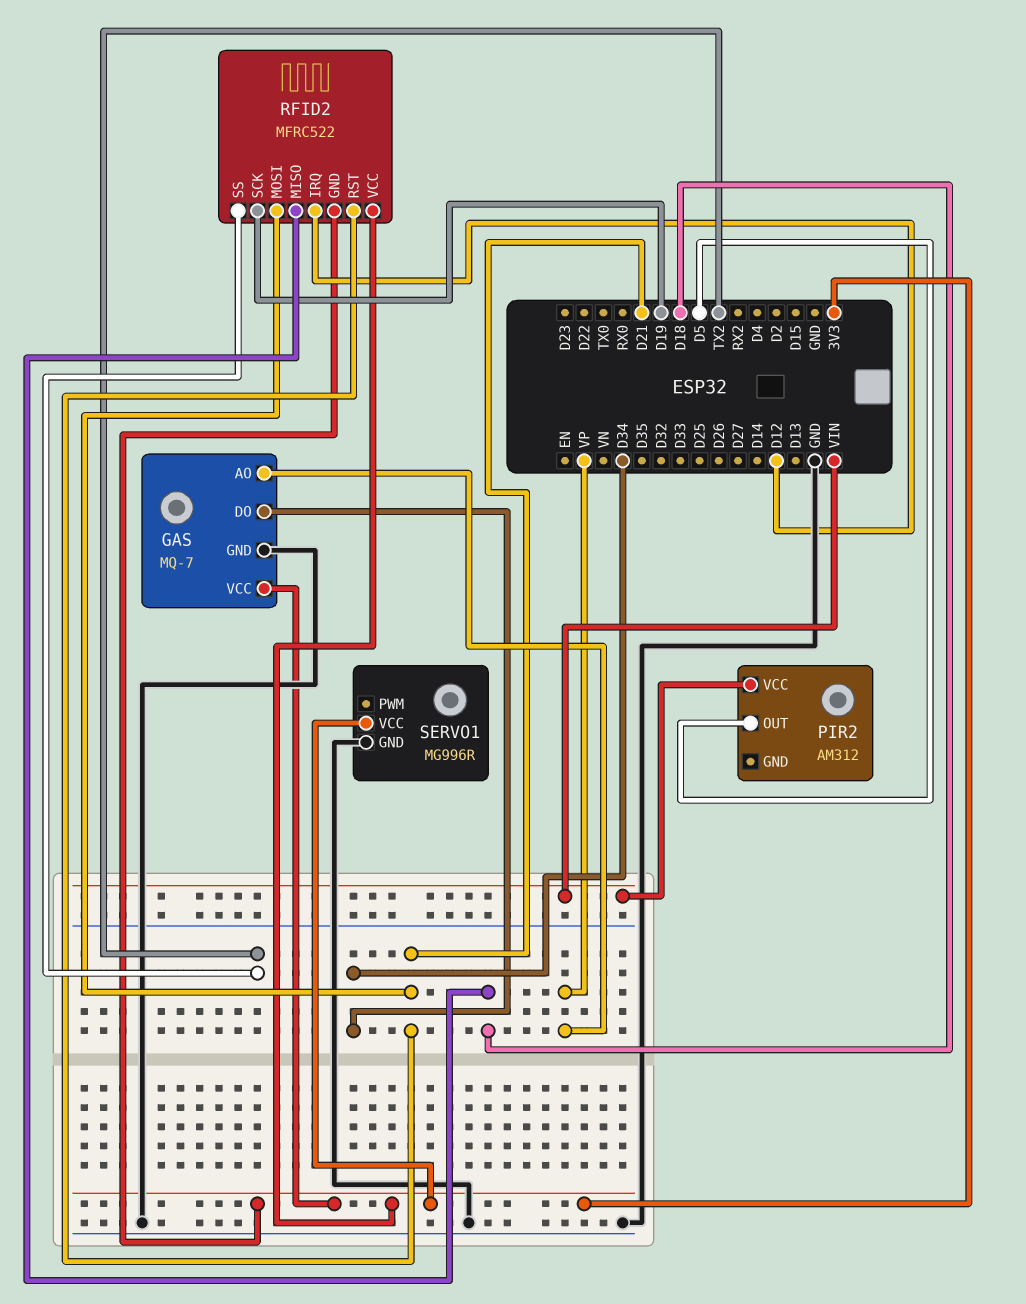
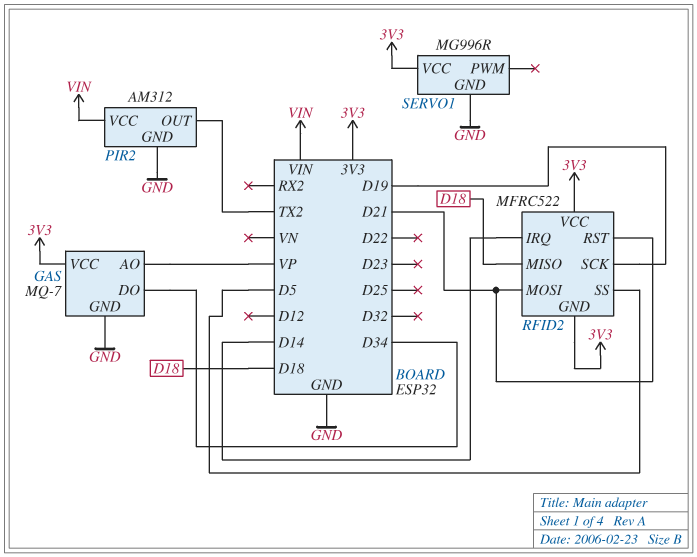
PIR2 pin GND: none -> GND
PIR2 pin OUT: D5 -> TX2
RFID2 pin IRQ: D12 -> D14
RFID2 pin SS: TX2 -> D5

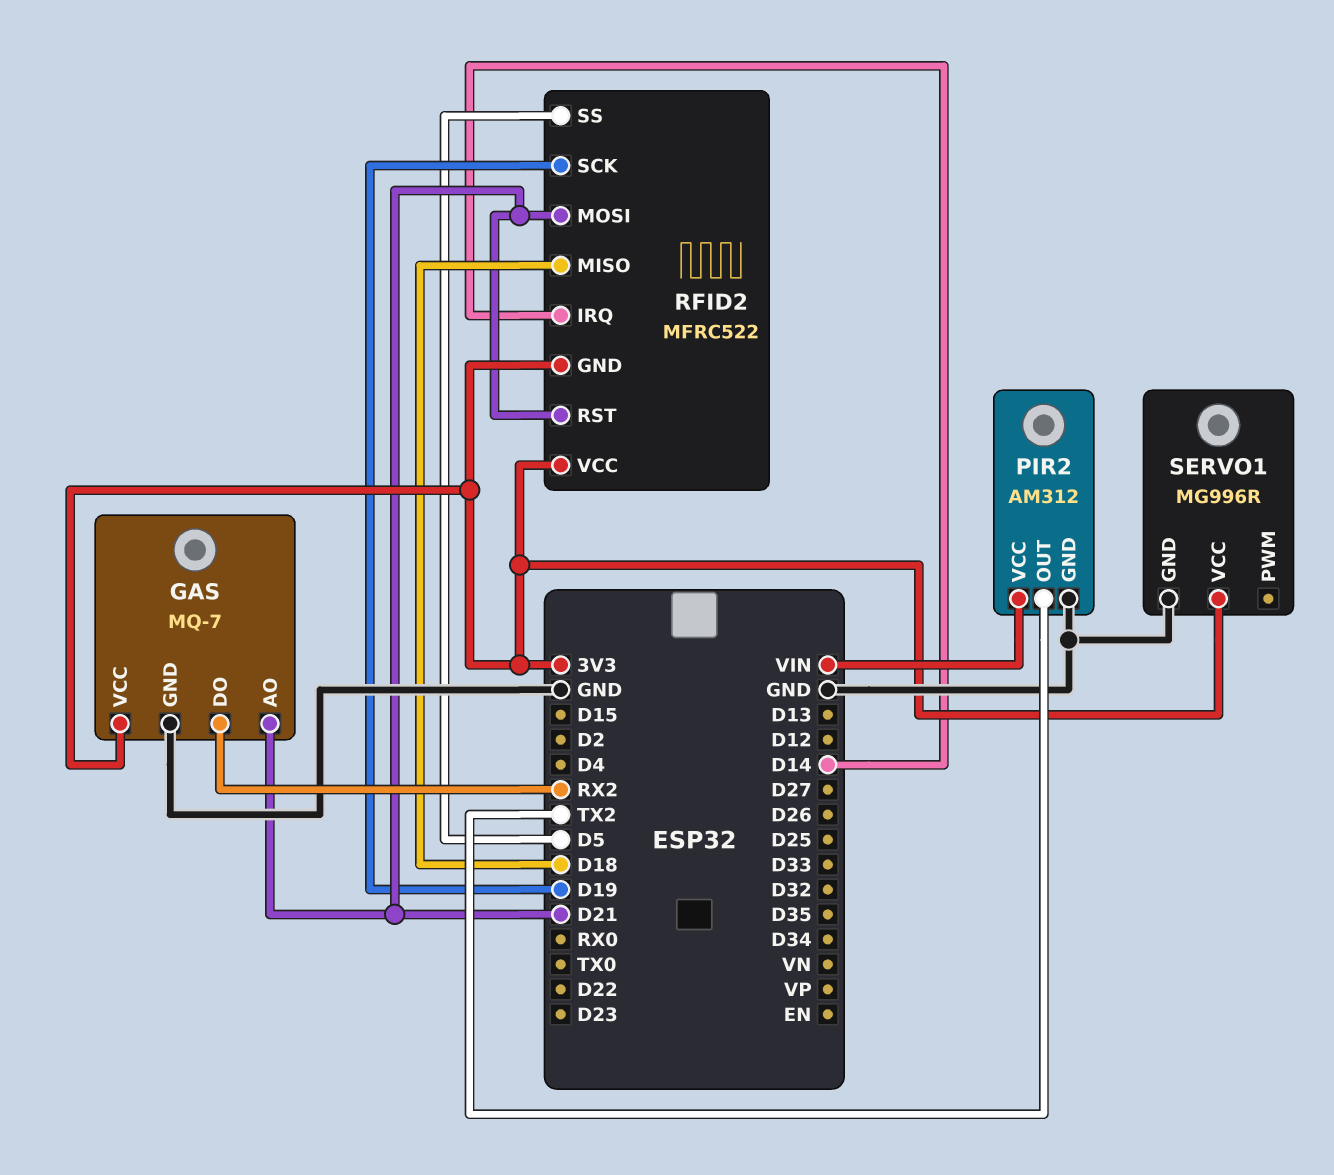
GAS pin AO: VP -> D21
GAS pin DO: D34 -> RX2

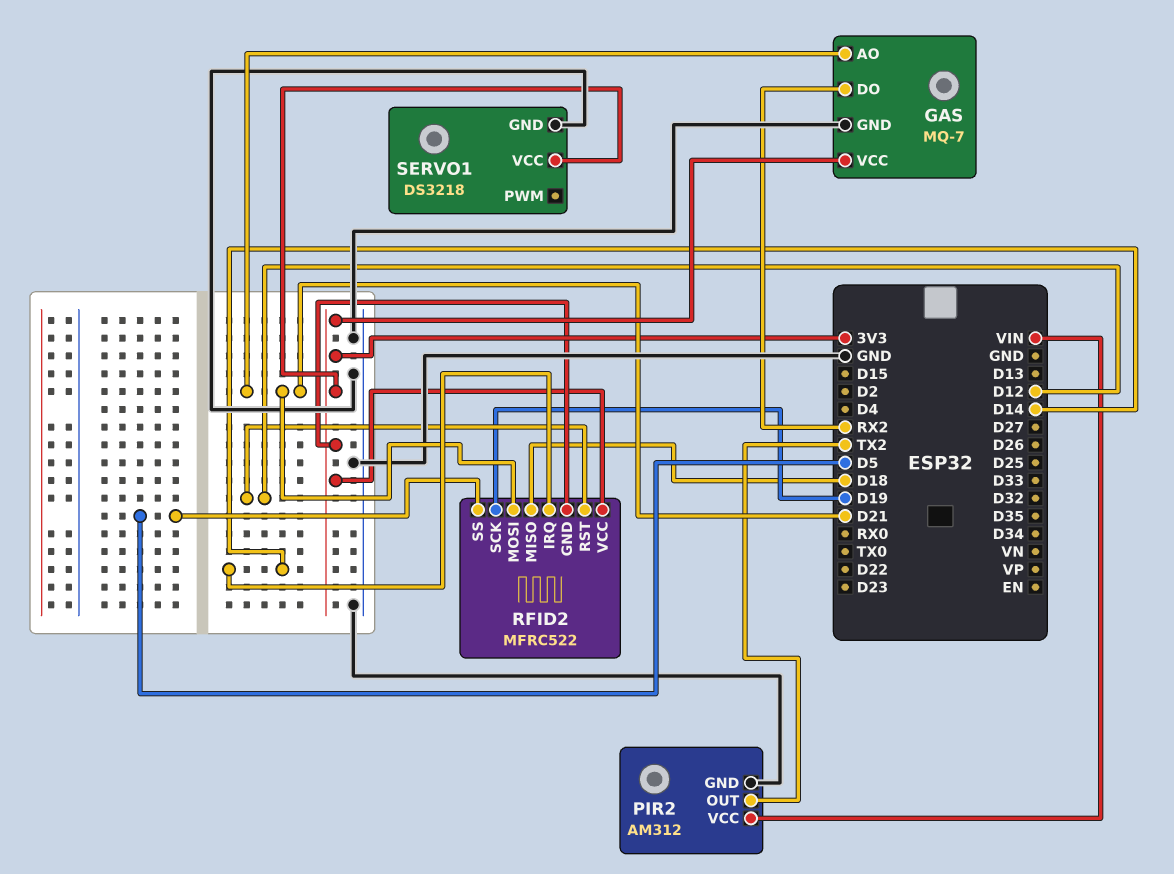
RFID2 pin RST: D21 -> D12
SERVO1: MG996R -> DS3218

